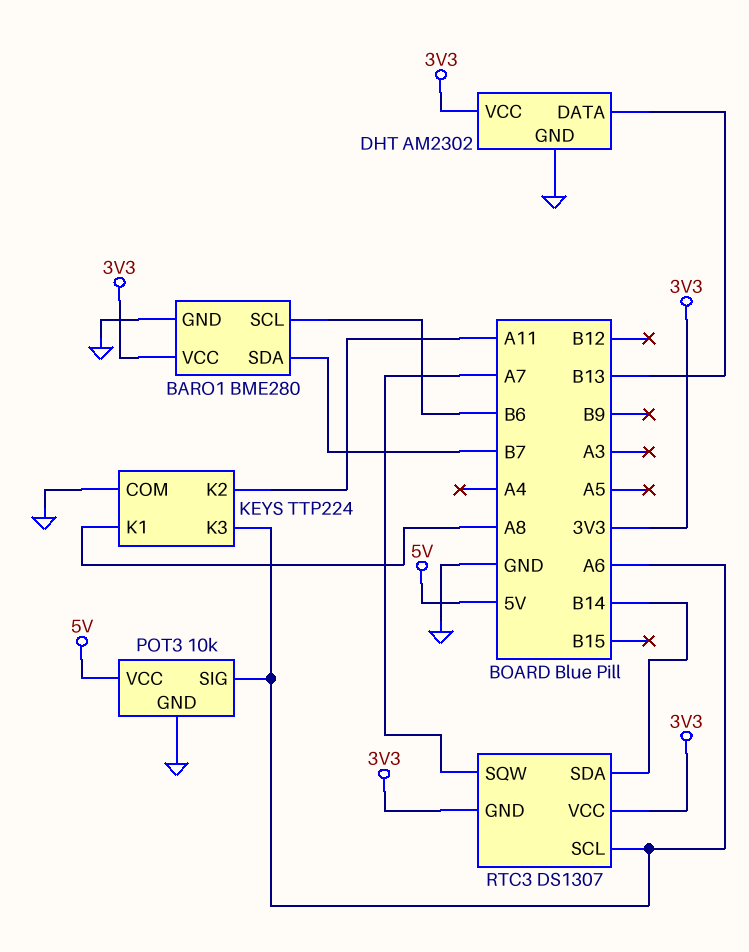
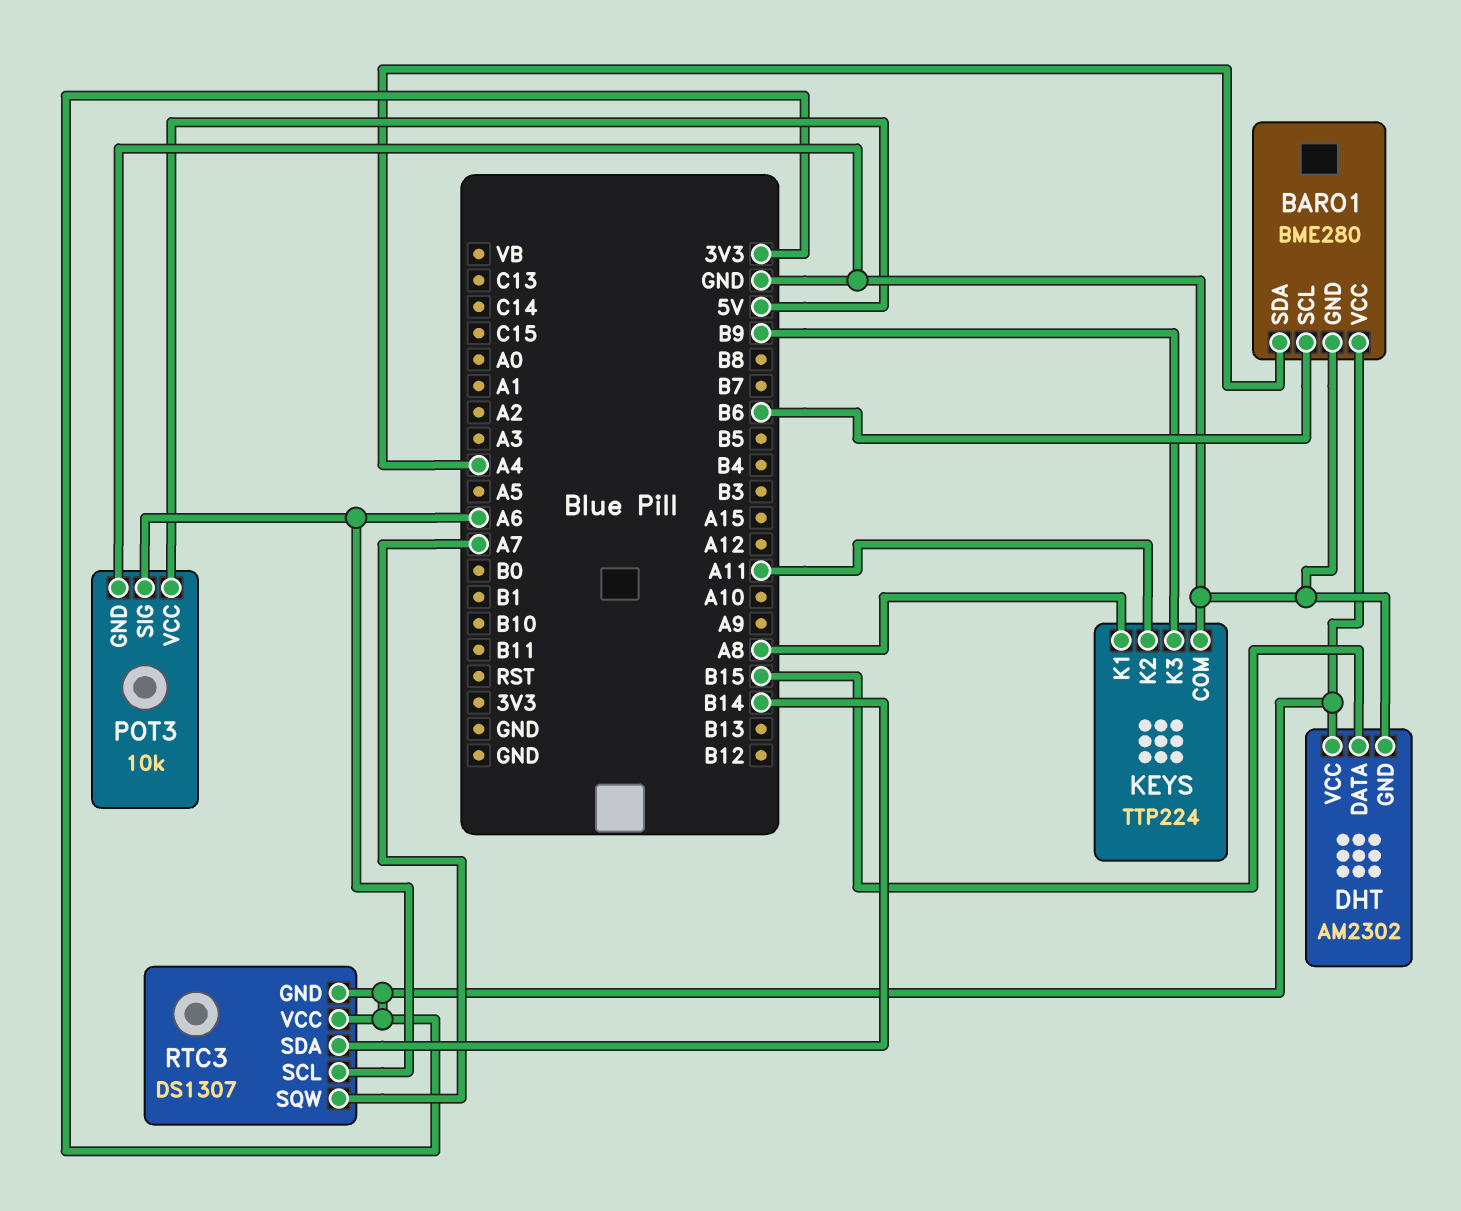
BARO1 pin SDA: B7 -> A4
DHT pin DATA: B13 -> B15
KEYS pin K3: A6 -> B9

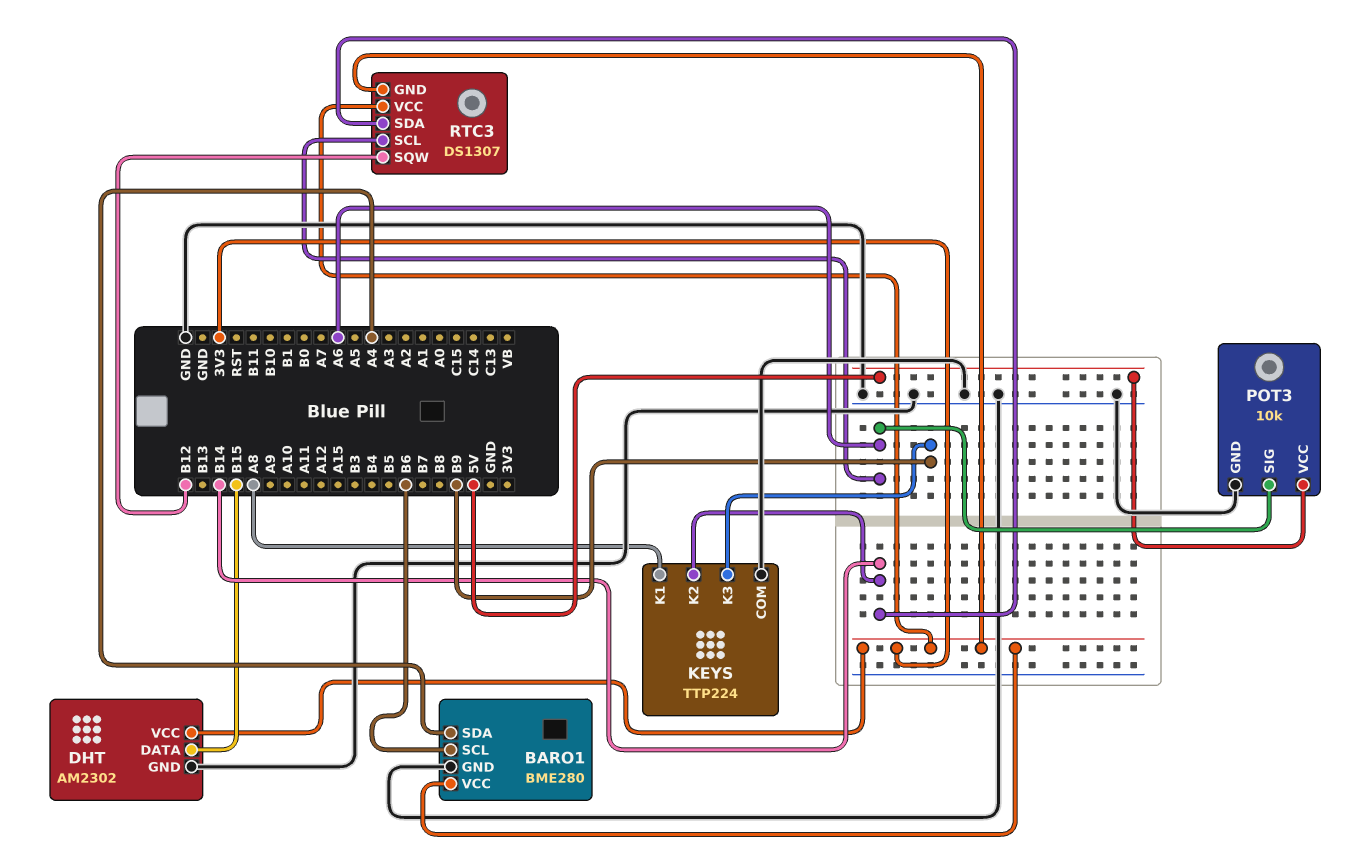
KEYS pin K2: A11 -> B14
RTC3 pin SQW: A7 -> B12

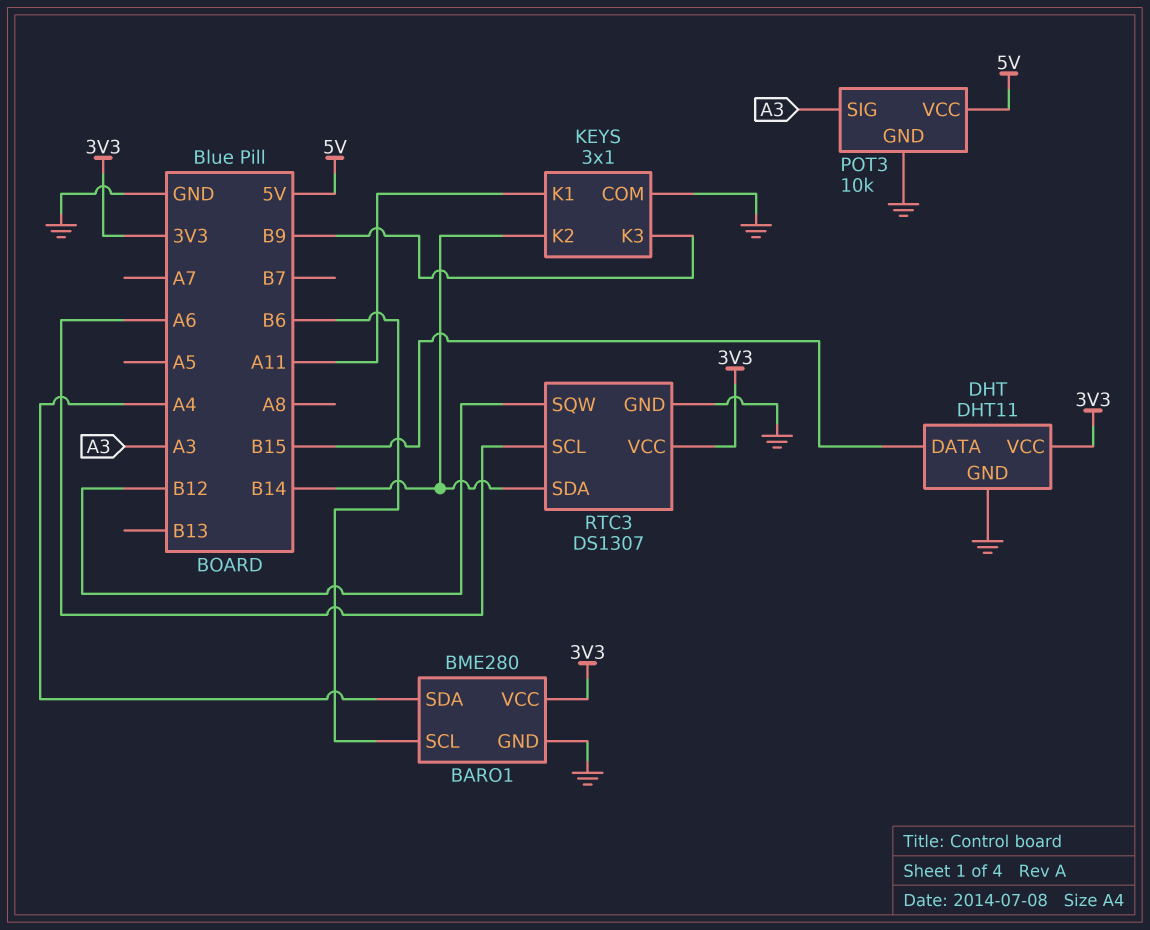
DHT: AM2302 -> DHT11
KEYS: TTP224 -> 3x1
KEYS pin K1: A8 -> A11
POT3 pin SIG: A6 -> A3
RTC3 pin GND: 3V3 -> GND

